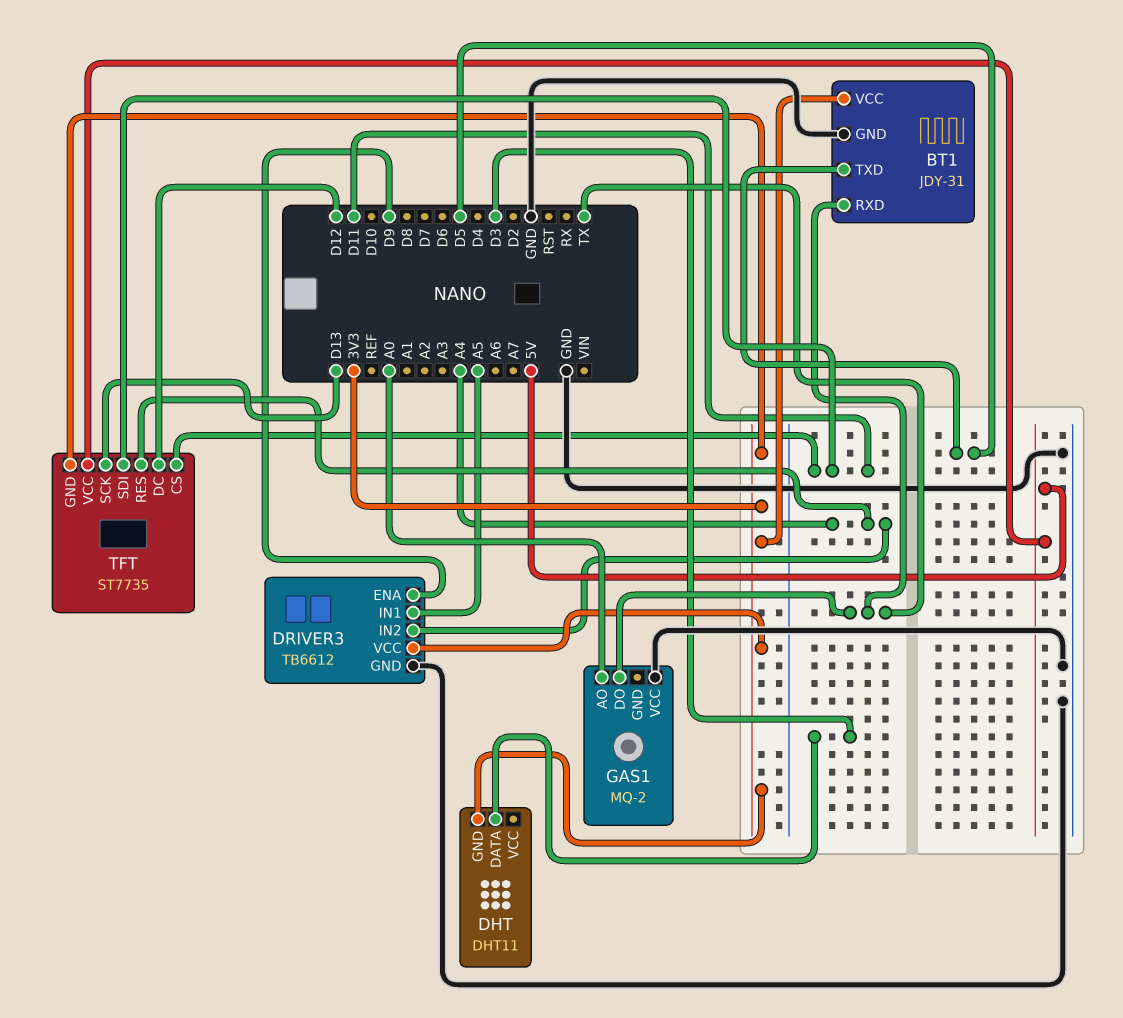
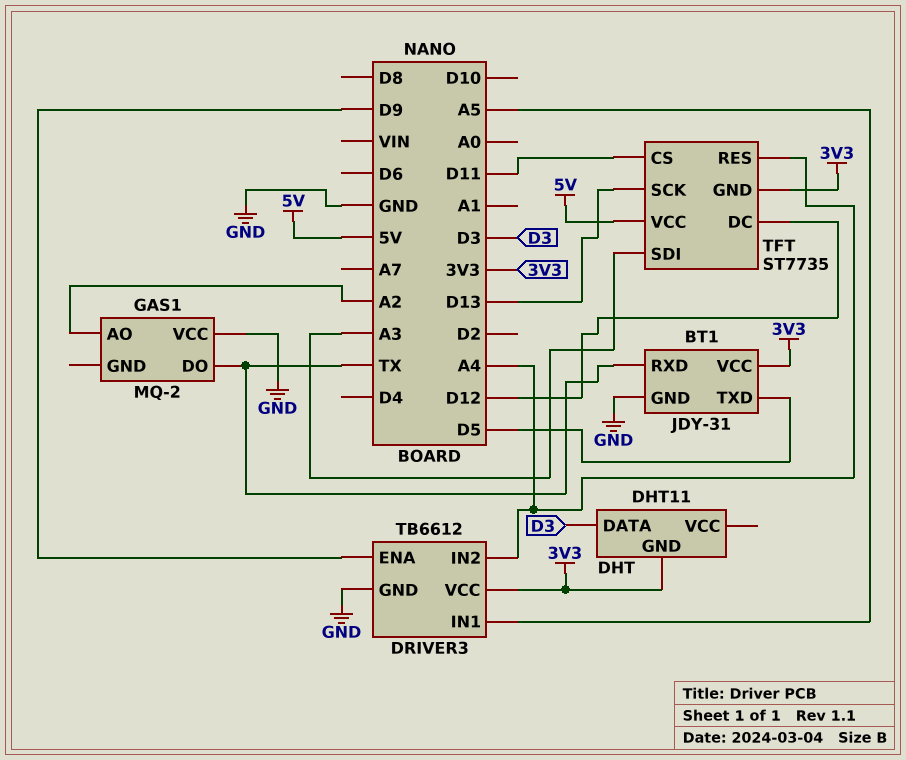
GAS1 pin AO: A0 -> A2
TFT pin SDI: D11 -> A3

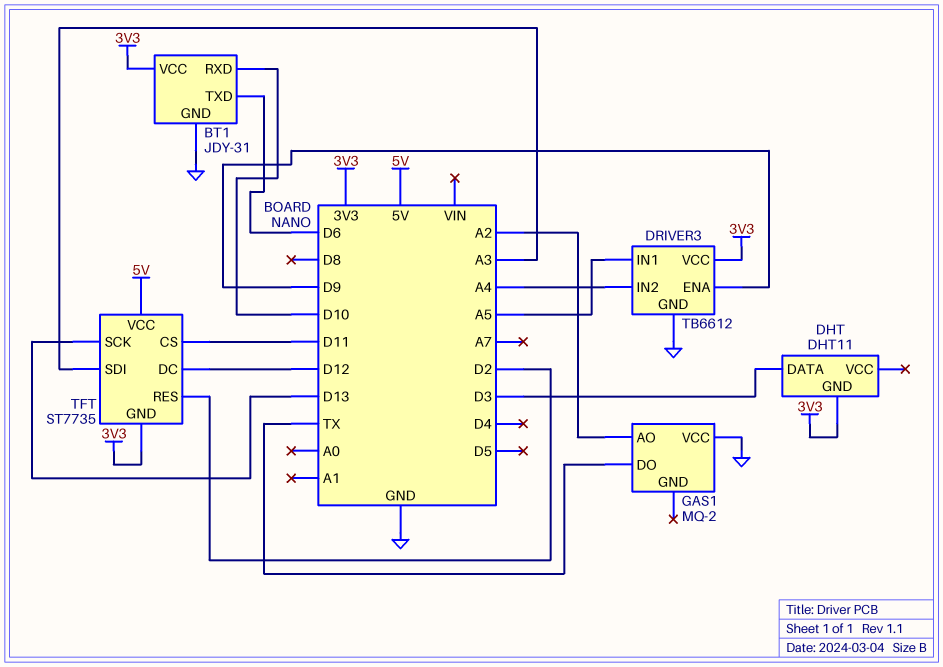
BT1 pin RXD: TX -> D10
BT1 pin TXD: D5 -> D6
TFT pin RES: A4 -> D2

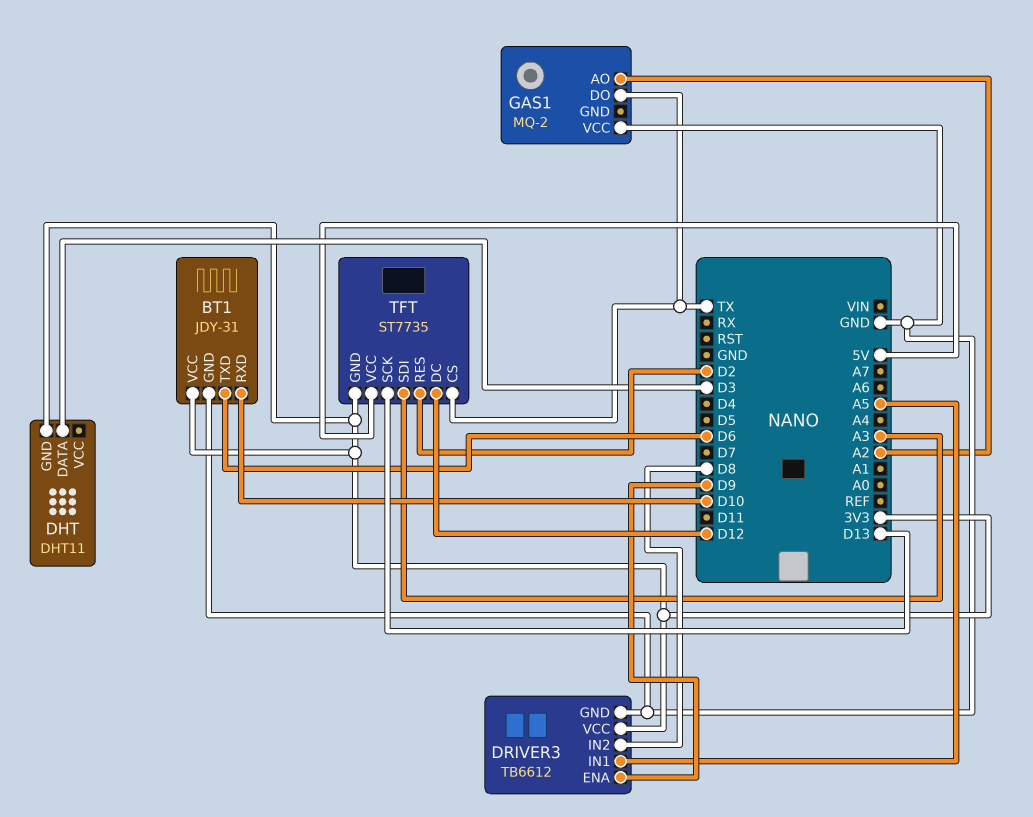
DRIVER3 pin IN2: A4 -> D8
TFT pin CS: D11 -> TX

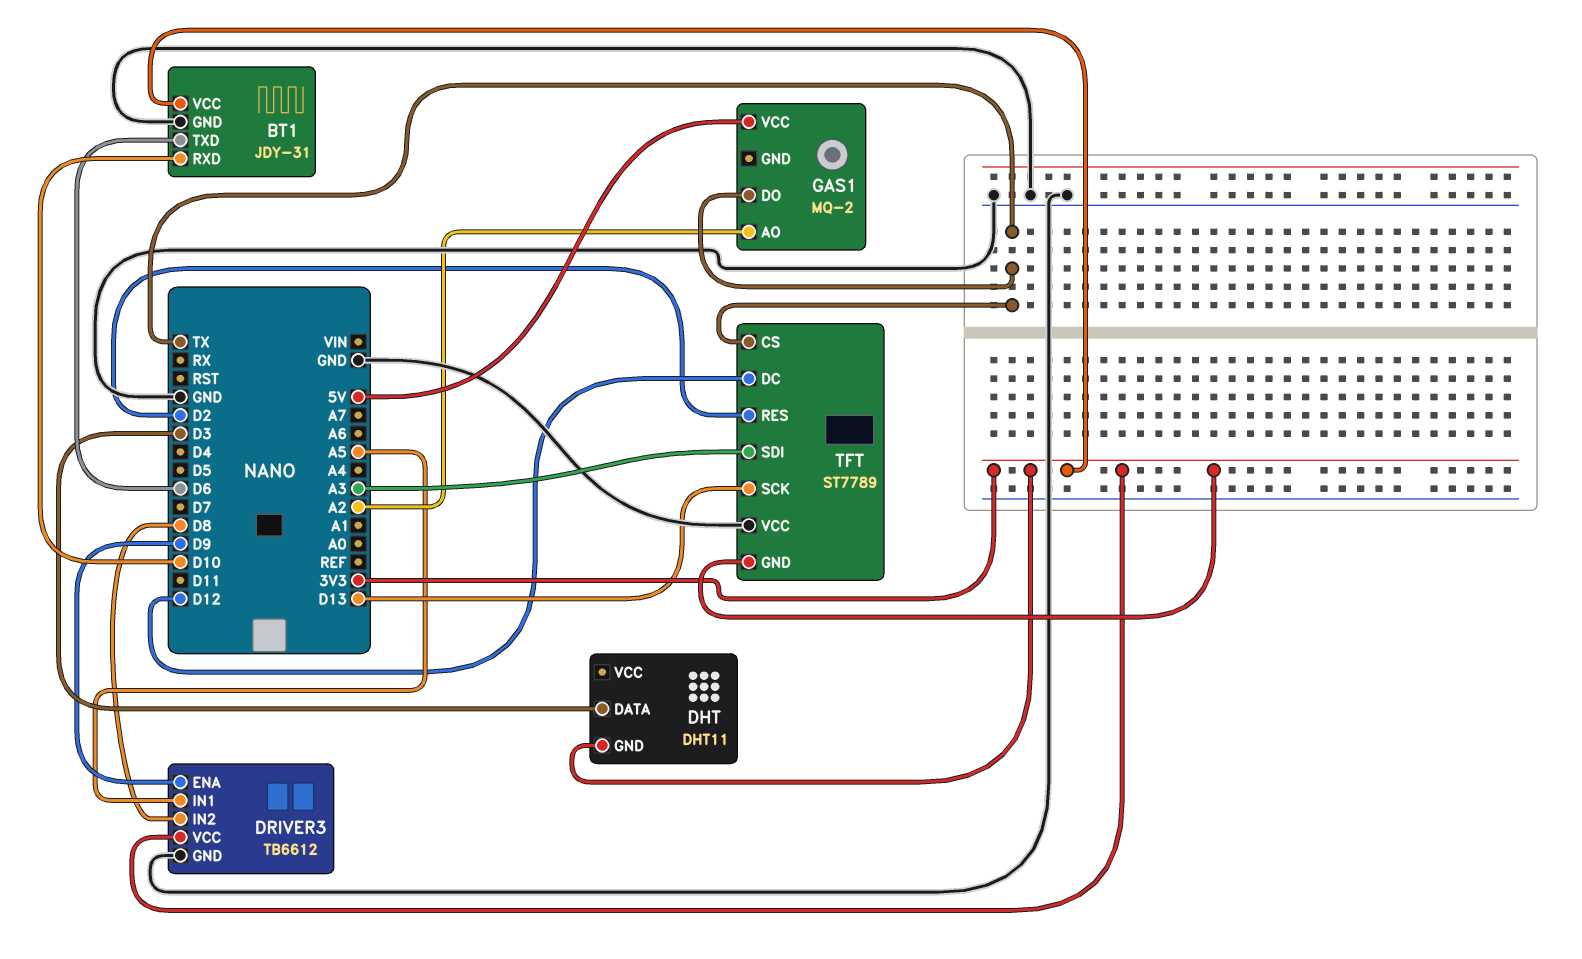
GAS1 pin VCC: GND -> 5V
TFT: ST7735 -> ST7789
TFT pin VCC: 5V -> GND

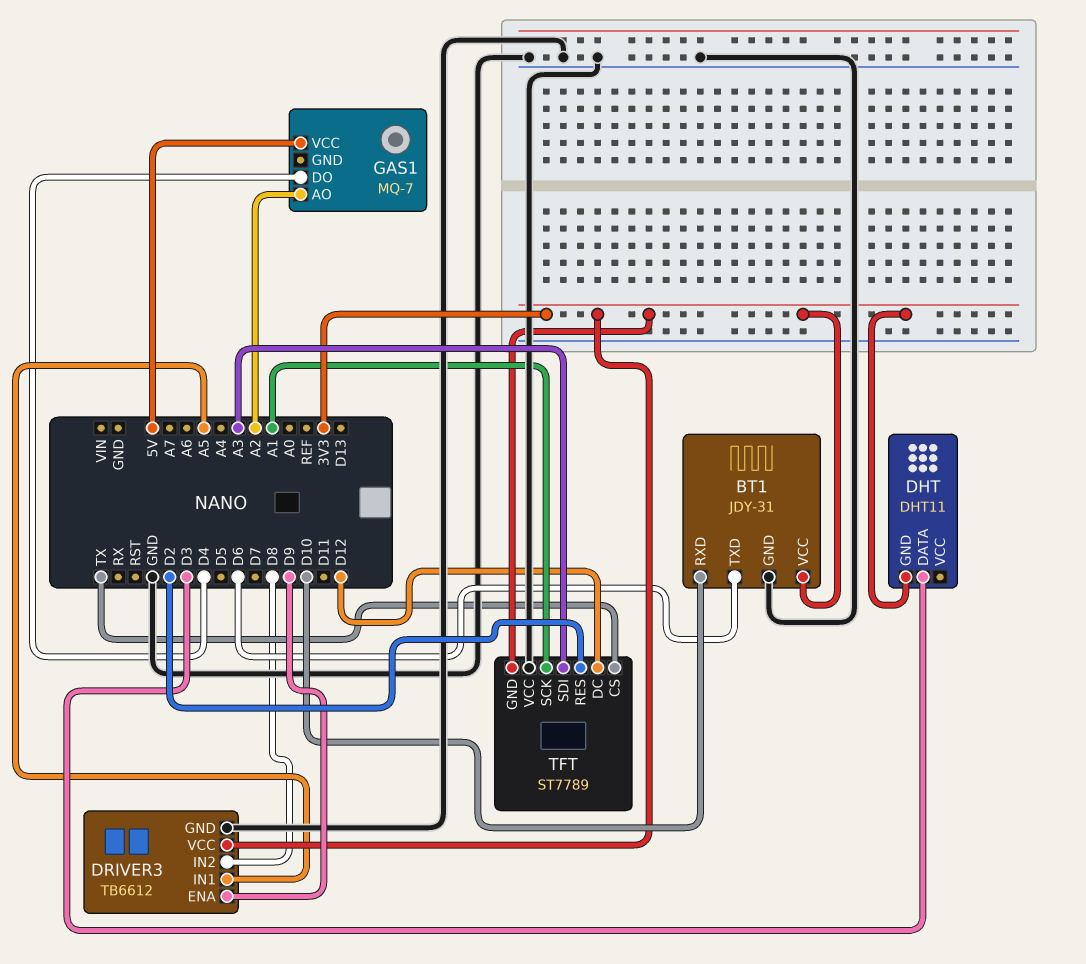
GAS1: MQ-2 -> MQ-7
GAS1 pin DO: TX -> D4
TFT pin SCK: D13 -> A1

